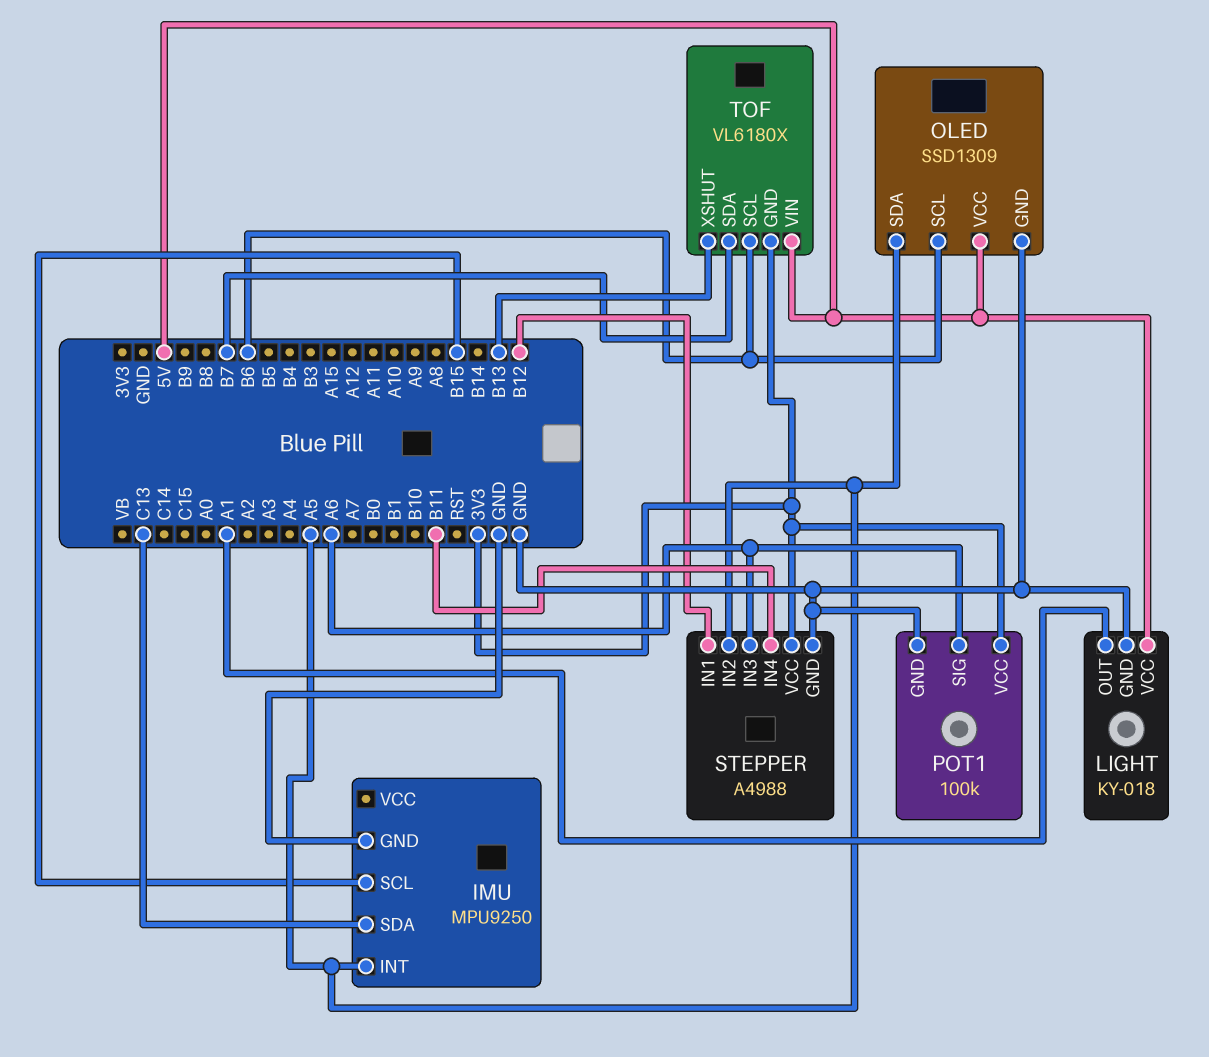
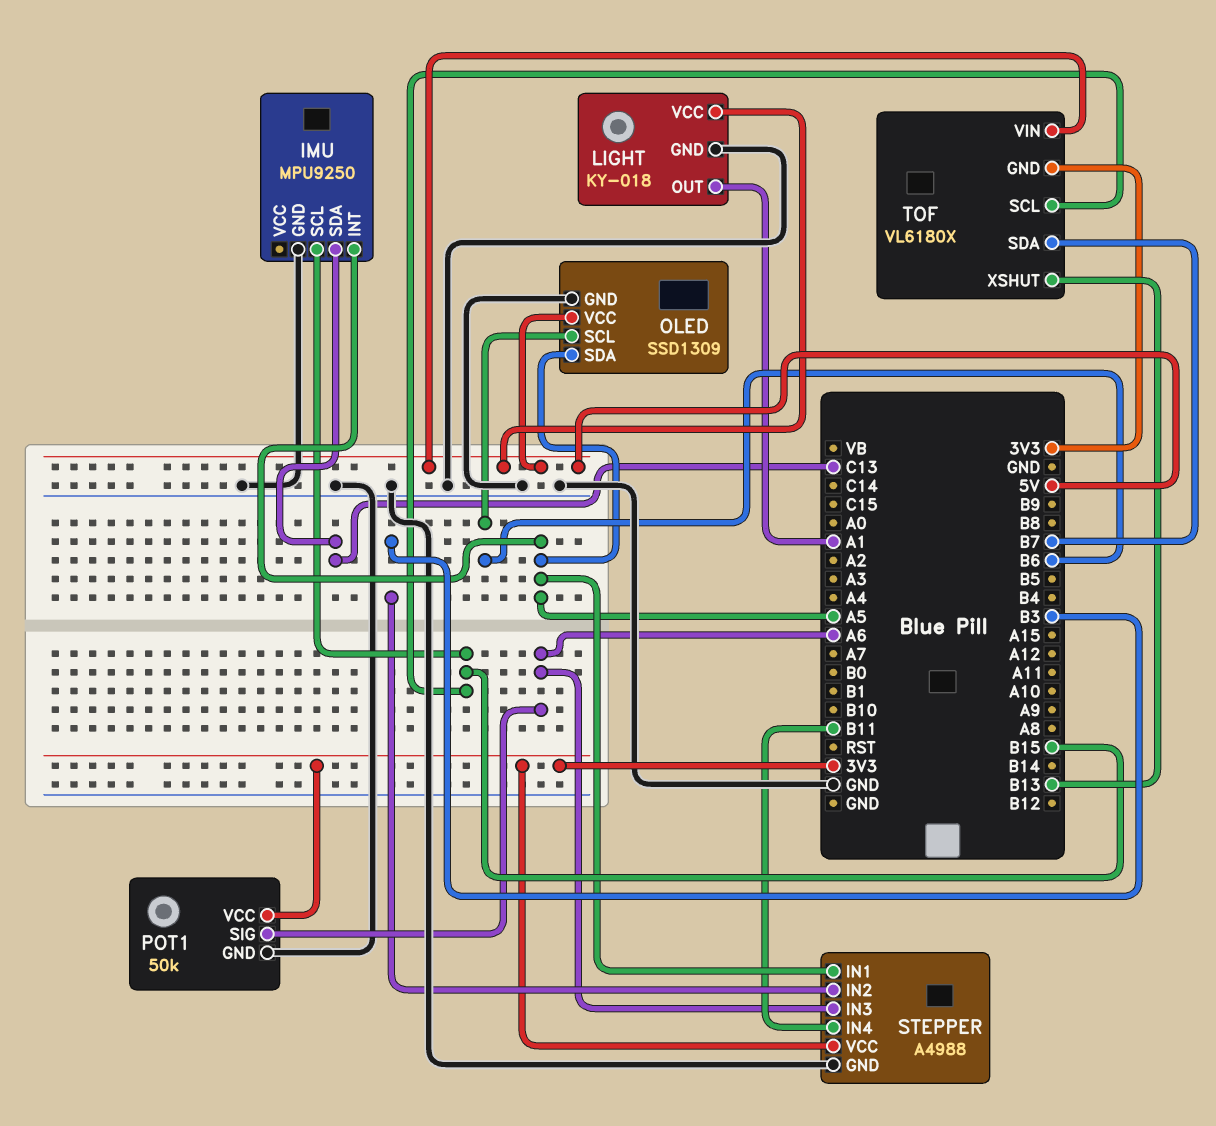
POT1: 100k -> 50k
STEPPER pin IN1: B12 -> A5
STEPPER pin IN2: A5 -> B3
TOF pin SCL: B6 -> B15

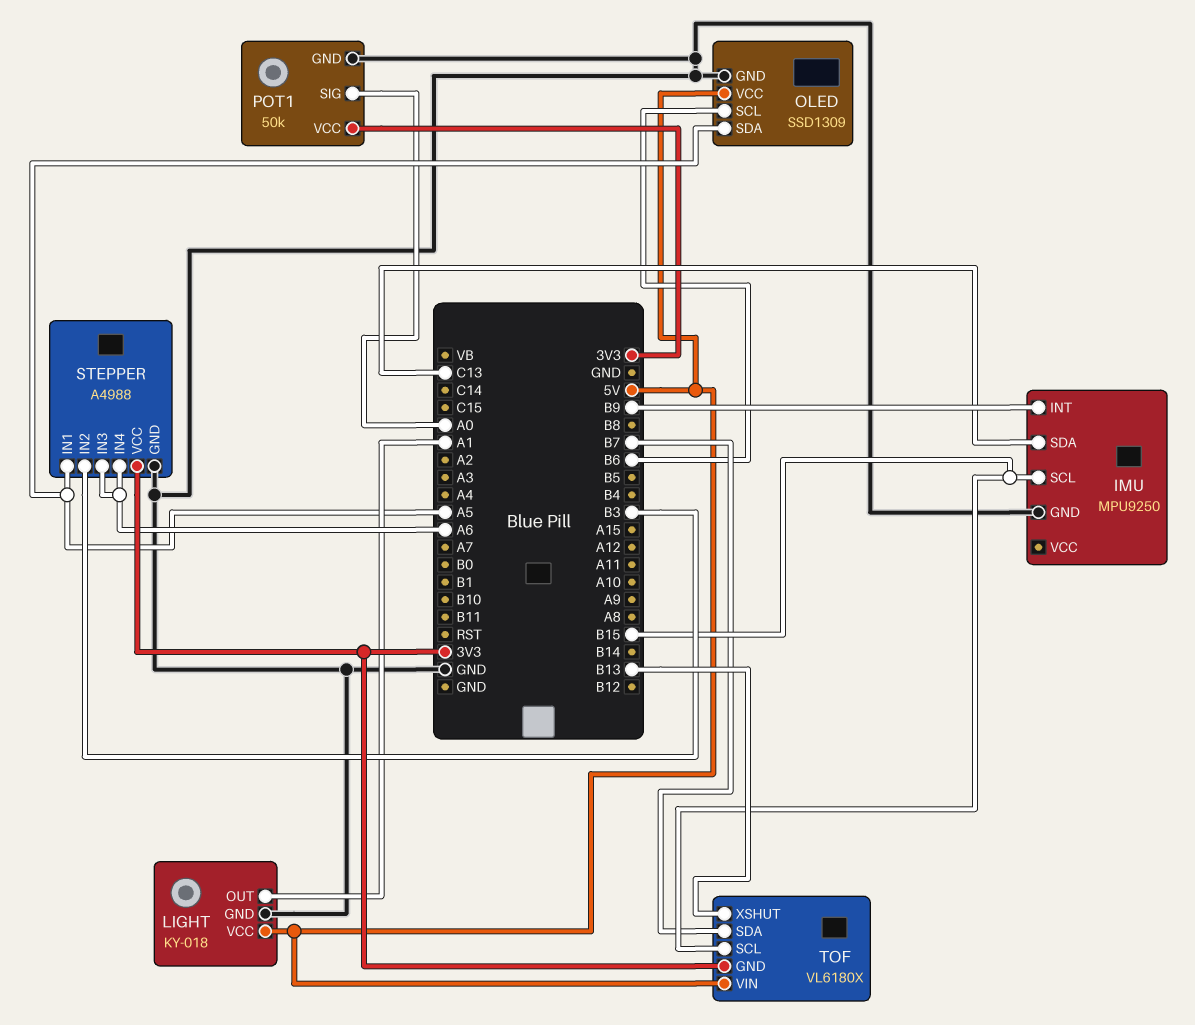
IMU pin INT: A5 -> B9
POT1 pin SIG: A6 -> A0
STEPPER pin IN4: B11 -> A6

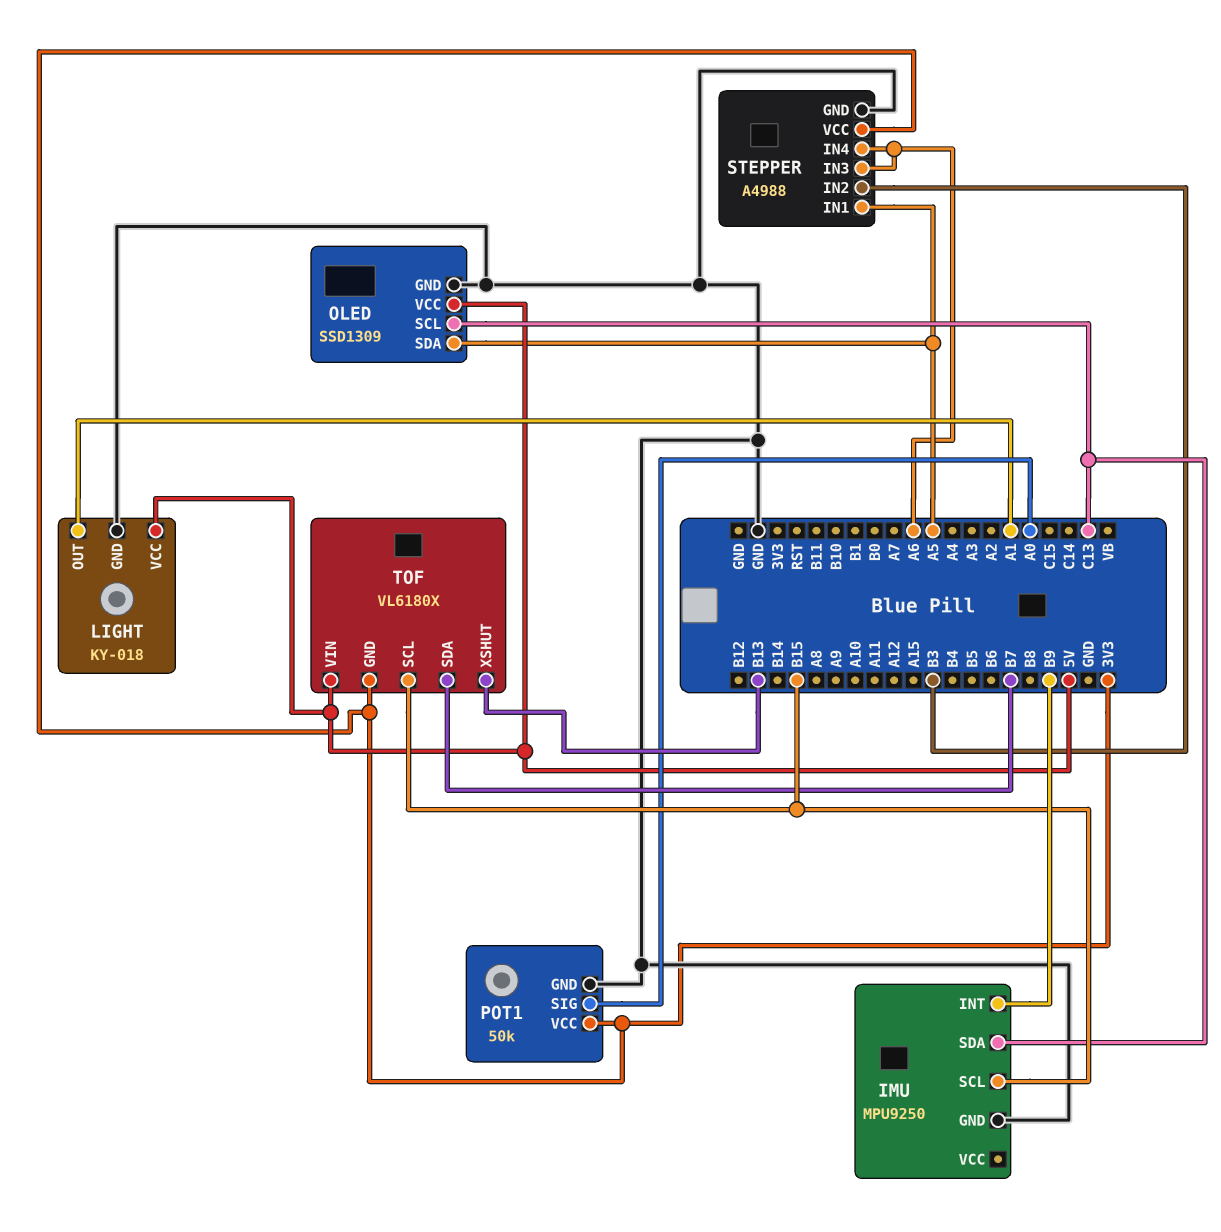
OLED pin SCL: B6 -> C13

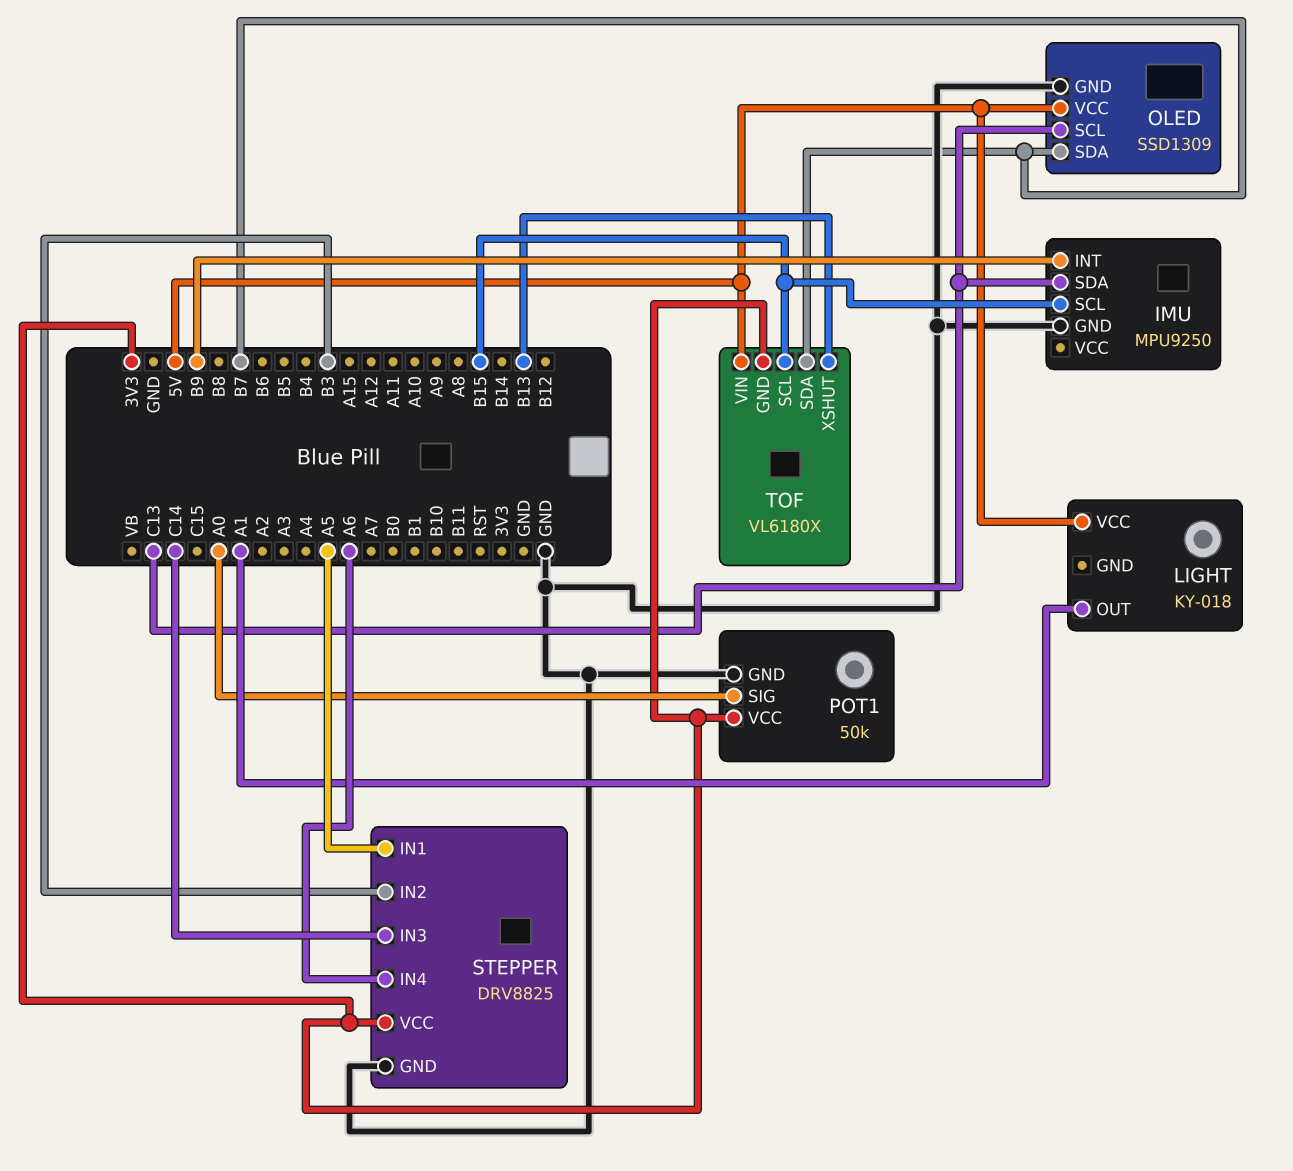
LIGHT pin GND: GND -> none
OLED pin SDA: A5 -> B7
STEPPER: A4988 -> DRV8825
STEPPER pin IN3: A6 -> C14

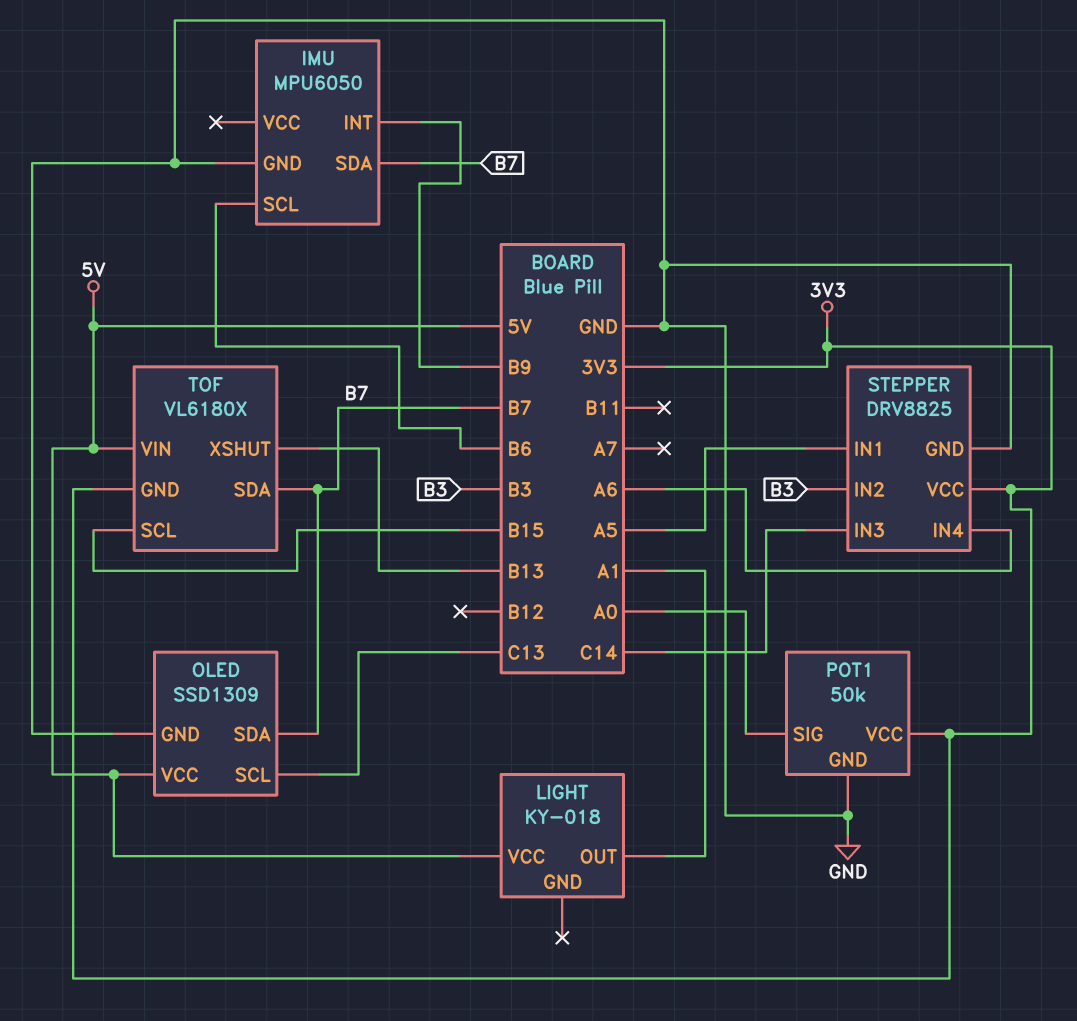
IMU: MPU9250 -> MPU6050
IMU pin SCL: B15 -> B6
IMU pin SDA: C13 -> B7

